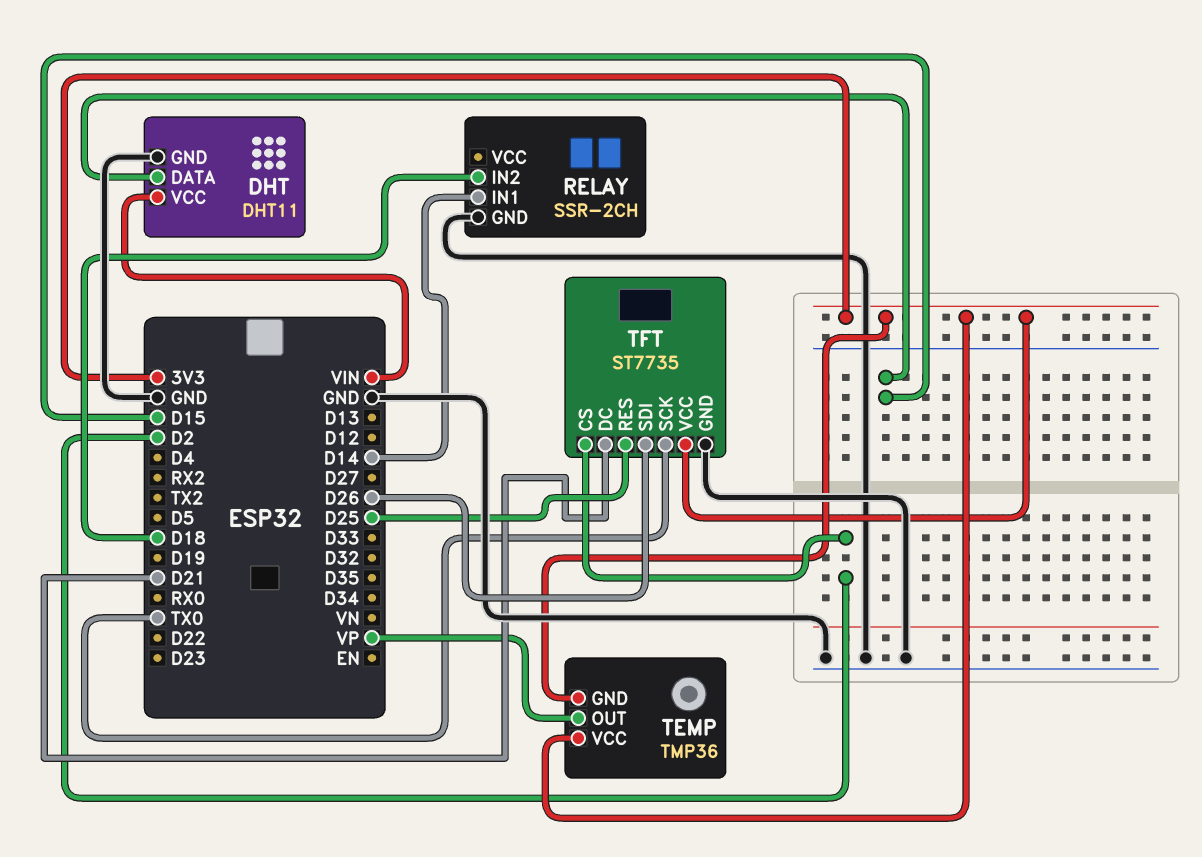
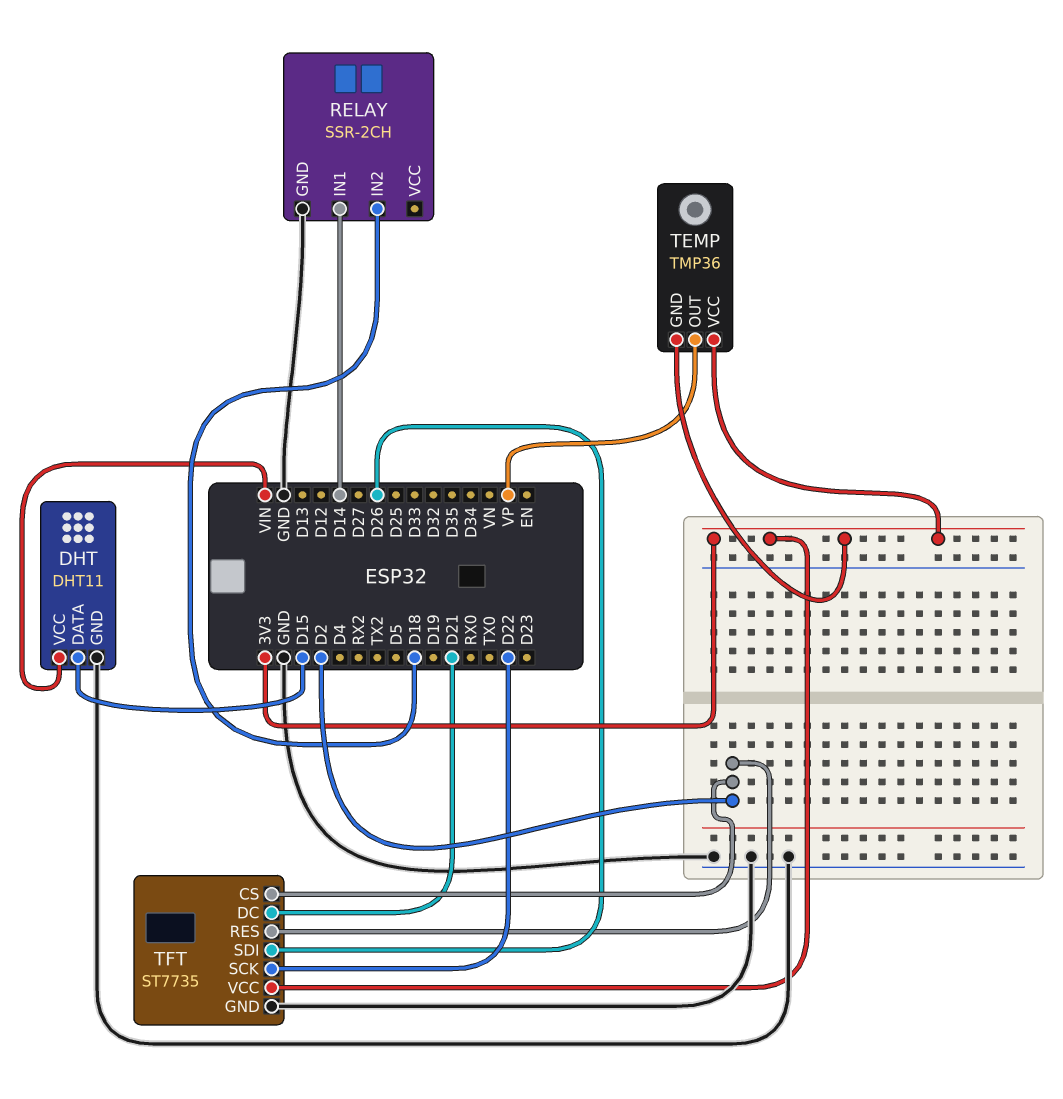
TFT pin RES: D25 -> D2
TFT pin SCK: TX0 -> D22

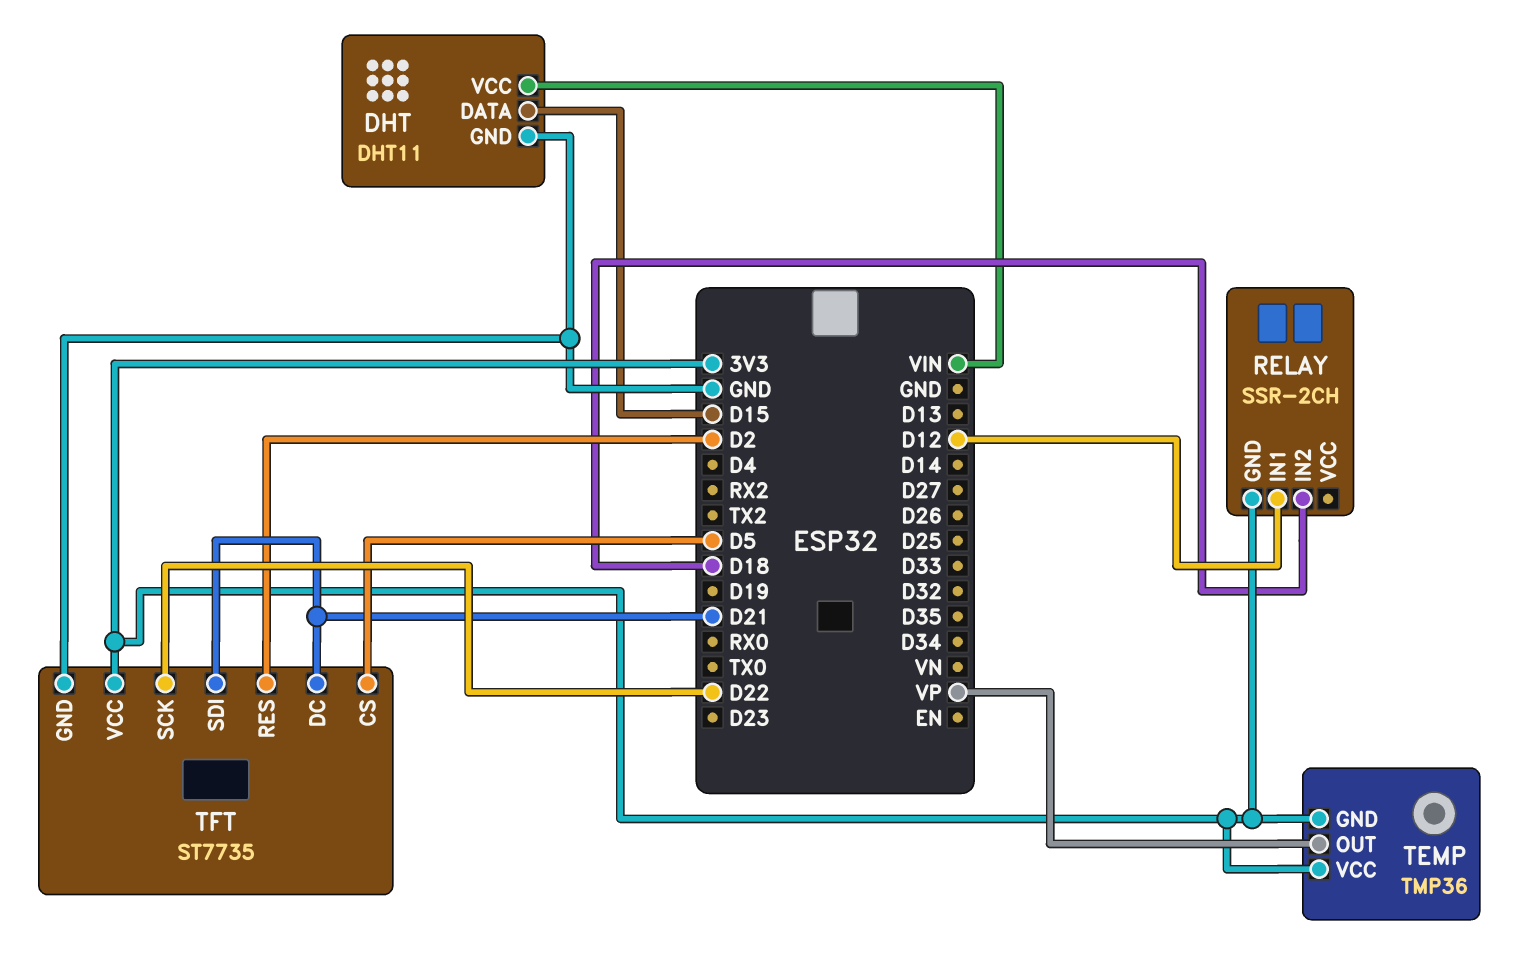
RELAY pin GND: GND -> 3V3
RELAY pin IN1: D14 -> D12
TFT pin CS: D2 -> D5
TFT pin SDI: D26 -> D21

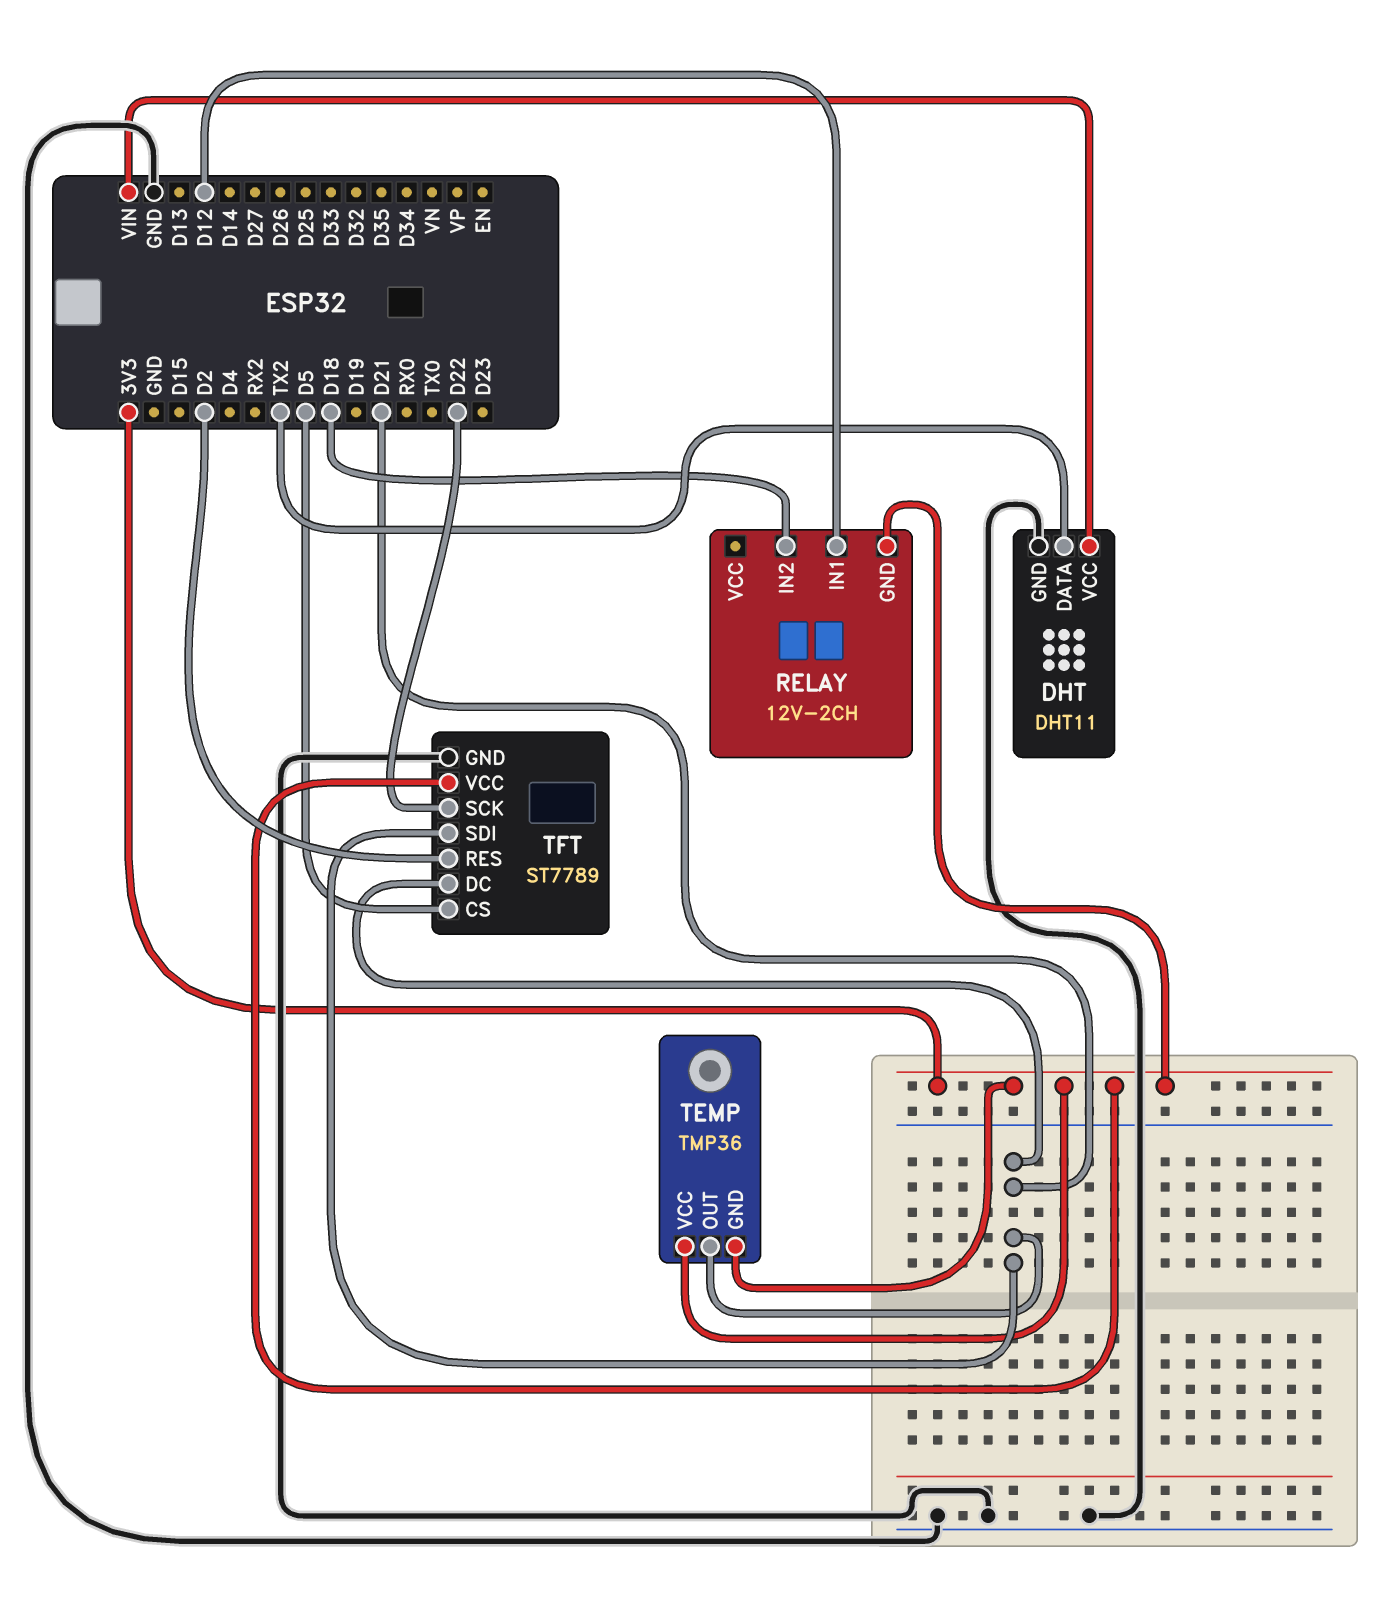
DHT pin DATA: D15 -> TX2
RELAY: SSR-2CH -> 12V-2CH
TEMP pin OUT: VP -> D21
TFT: ST7735 -> ST7789

